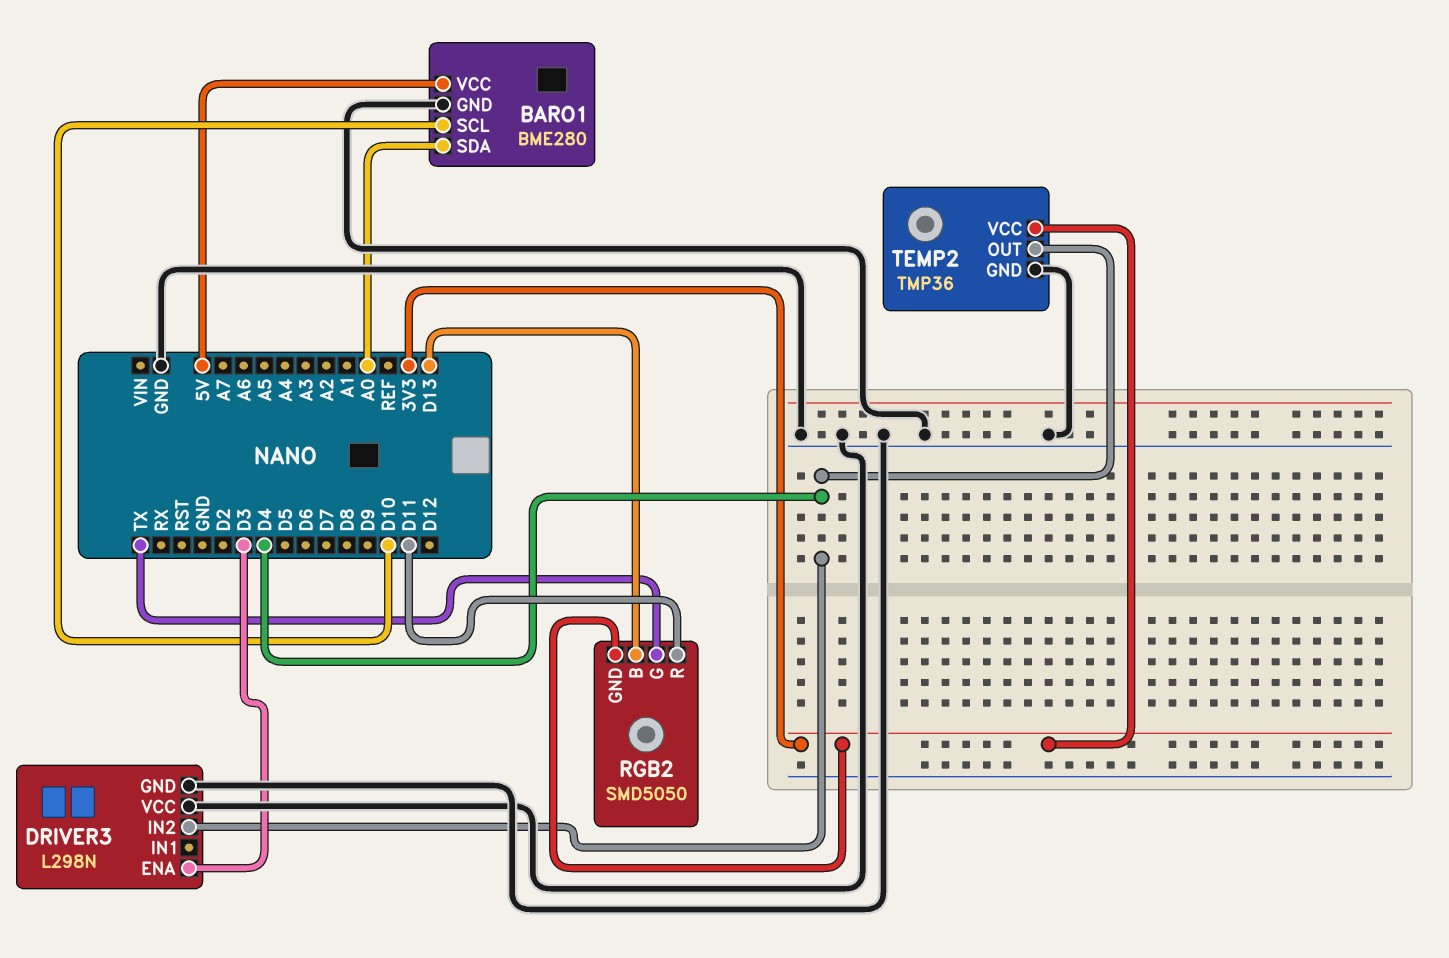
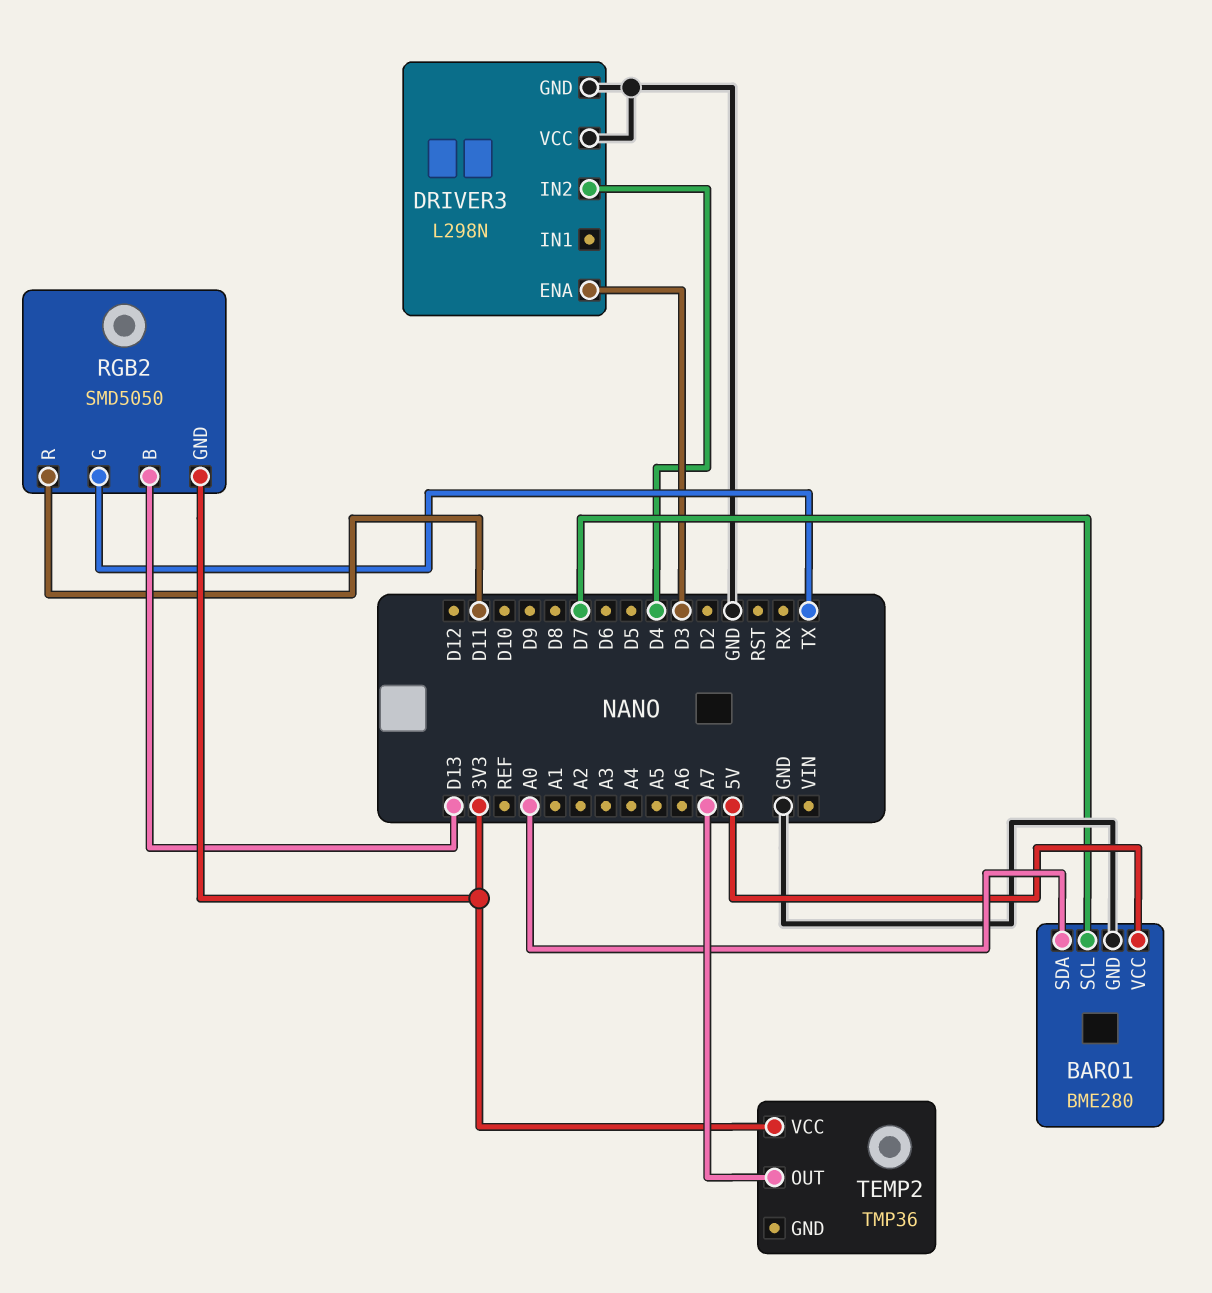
BARO1 pin SCL: D10 -> D7
TEMP2 pin GND: GND -> none
TEMP2 pin OUT: D4 -> A7

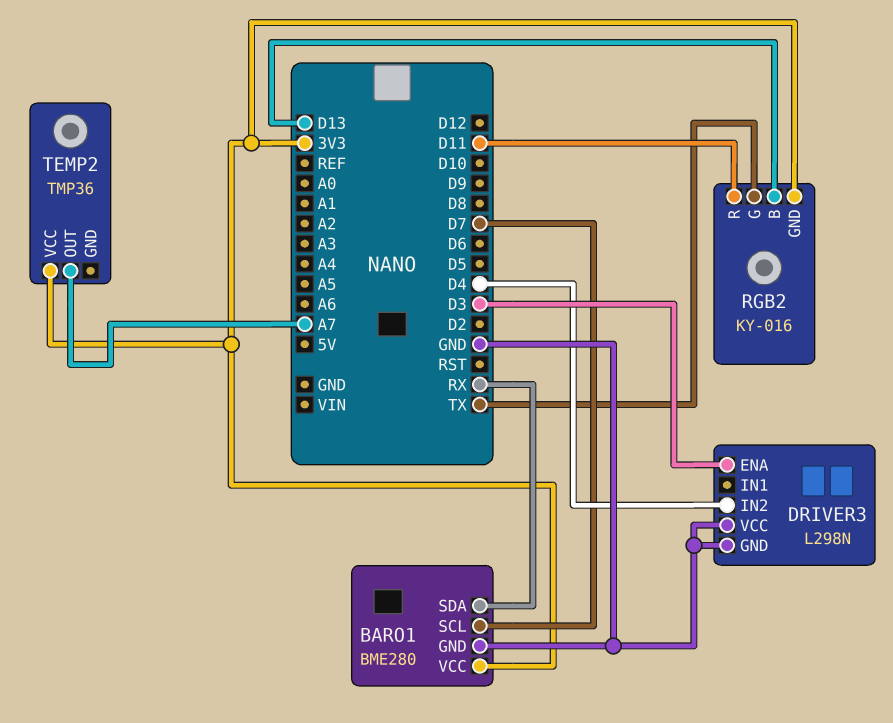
BARO1 pin SDA: A0 -> RX
BARO1 pin VCC: 5V -> 3V3
RGB2: SMD5050 -> KY-016

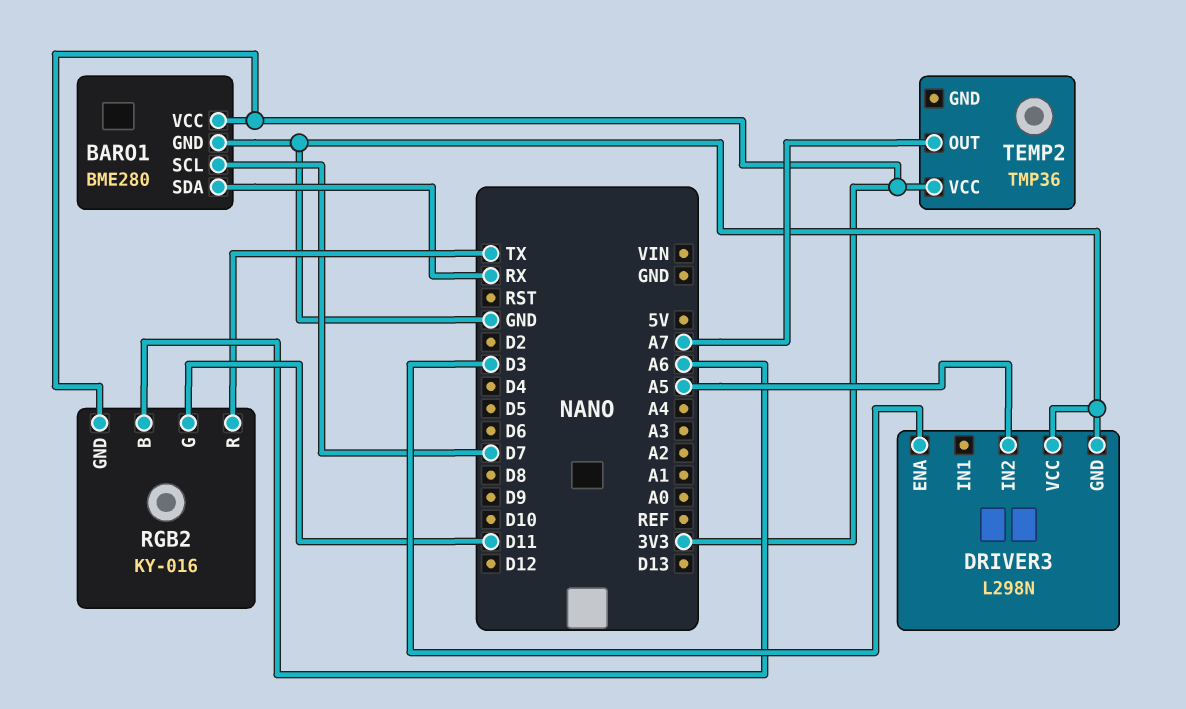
DRIVER3 pin IN2: D4 -> A5
RGB2 pin B: D13 -> A6
RGB2 pin G: TX -> D11
RGB2 pin R: D11 -> TX

